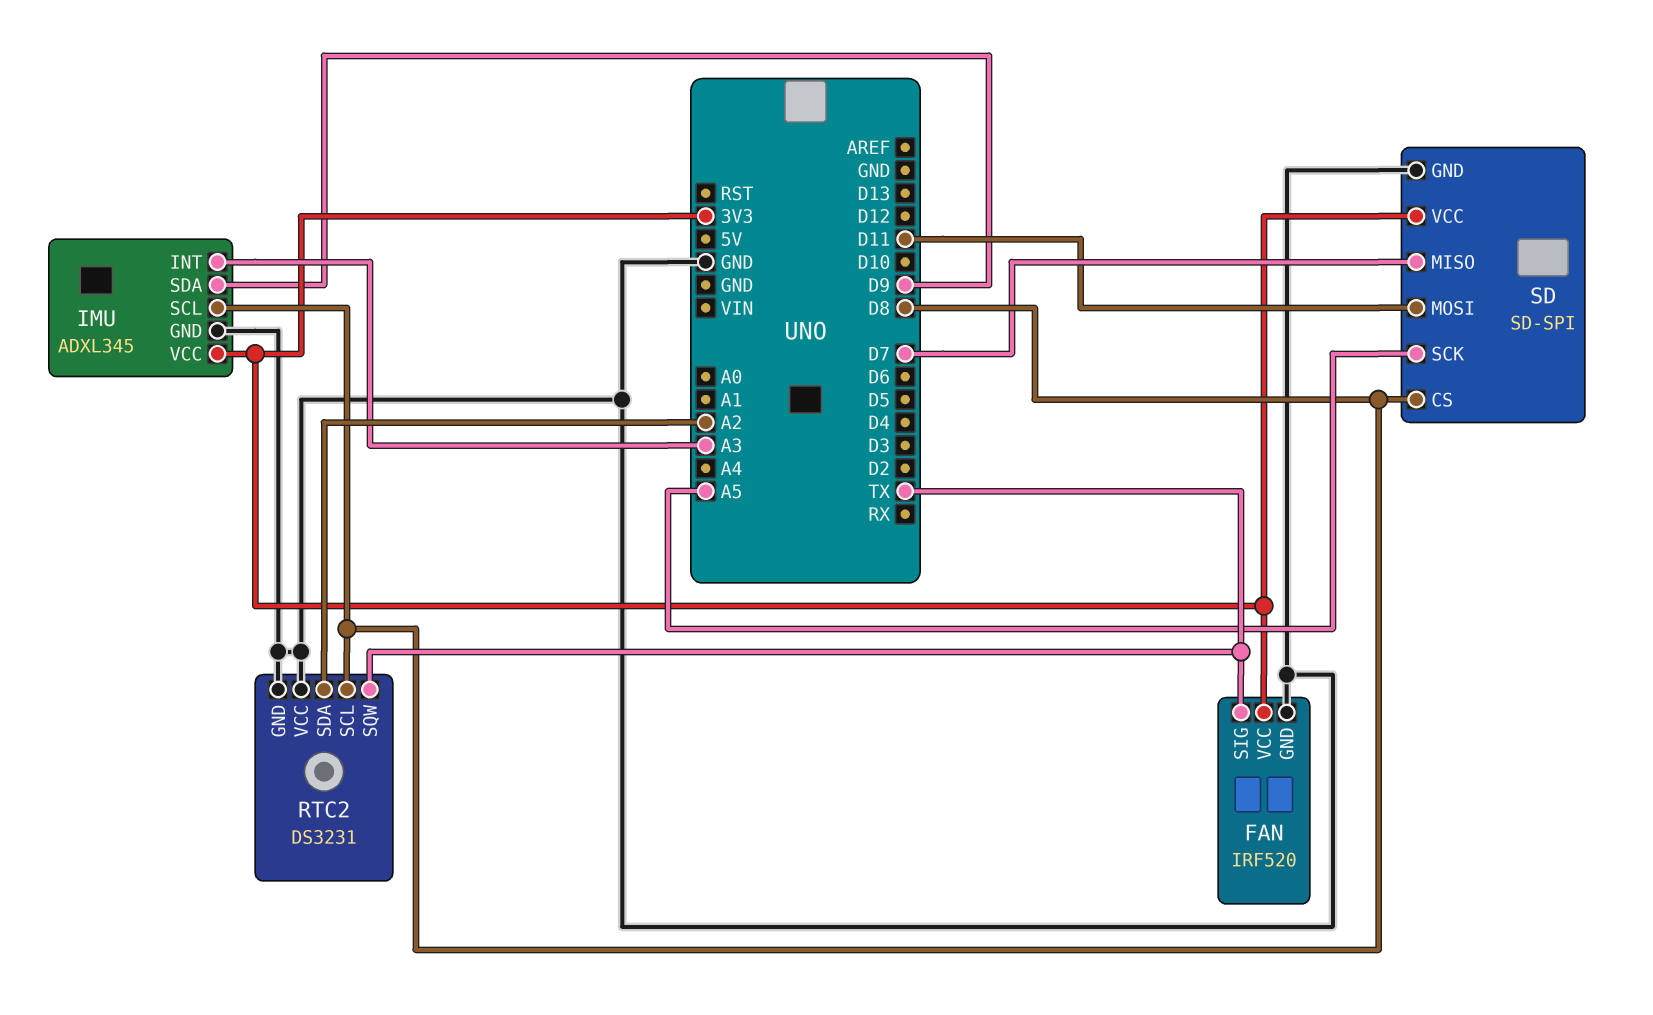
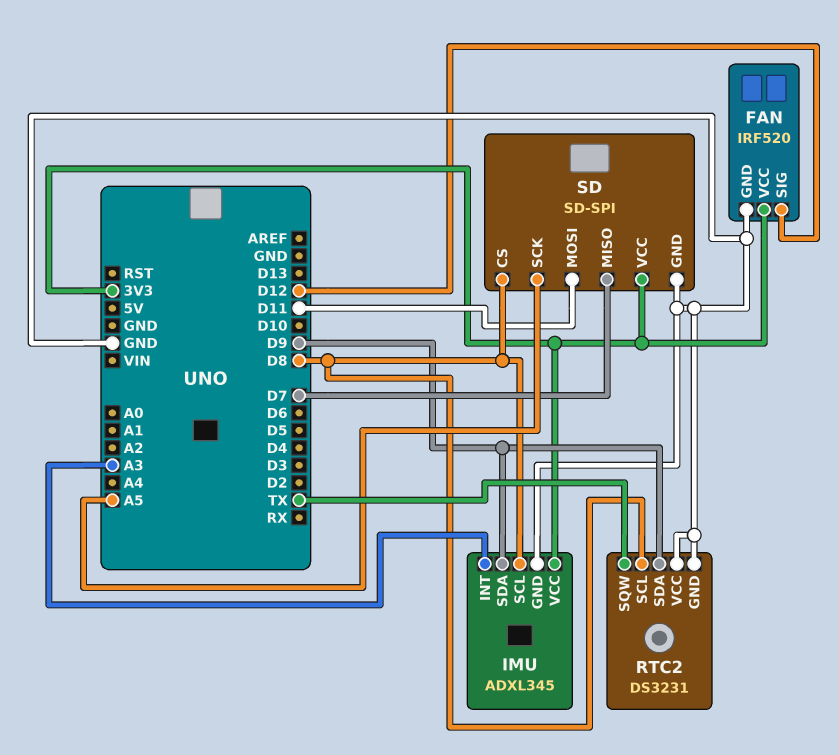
FAN pin SIG: TX -> D12
RTC2 pin SDA: A2 -> D9

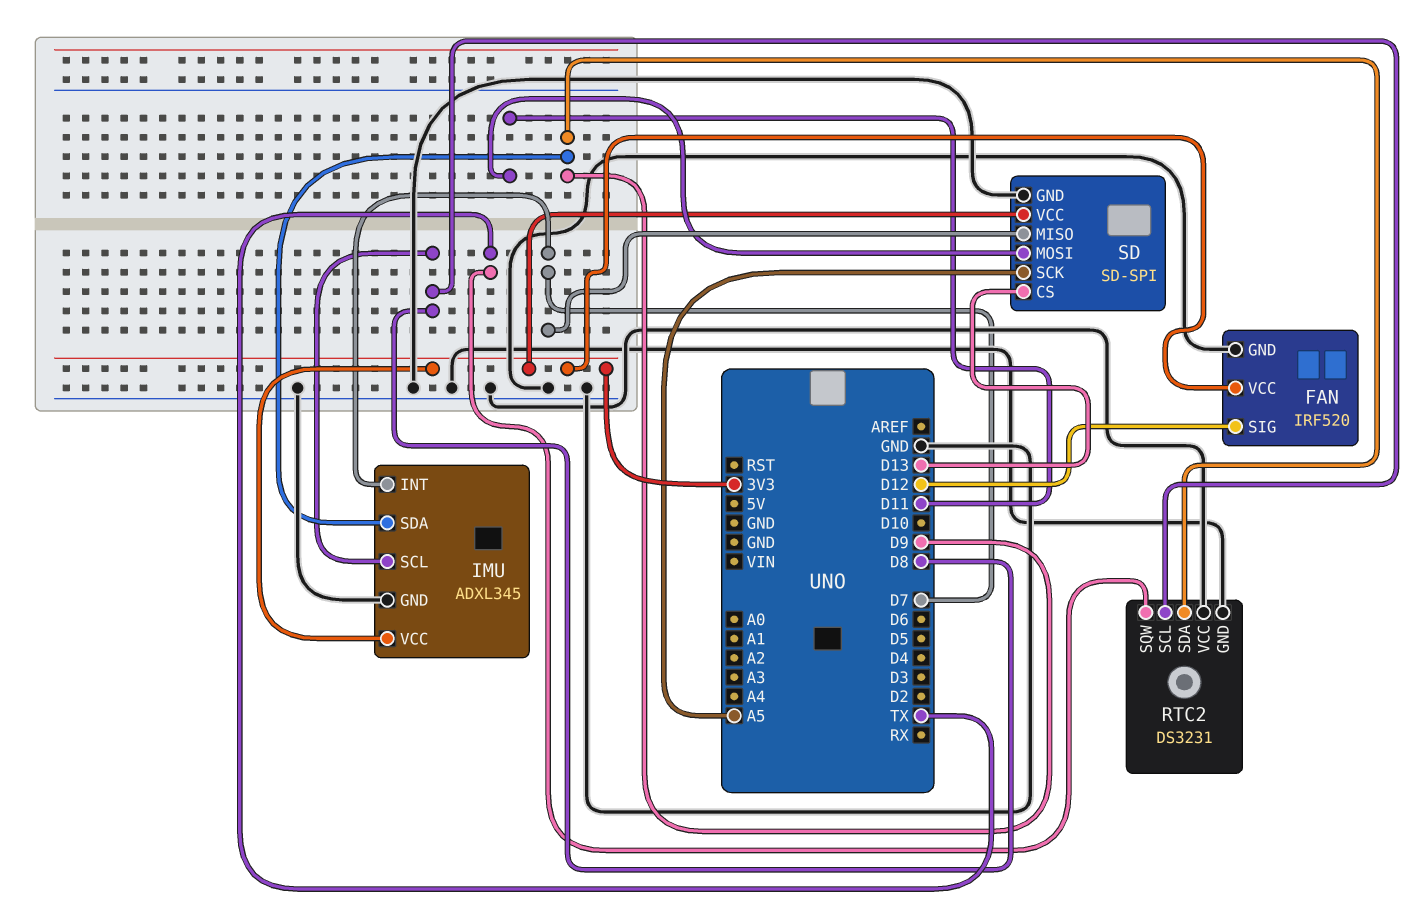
IMU pin INT: A3 -> D7
SD pin CS: D8 -> D13

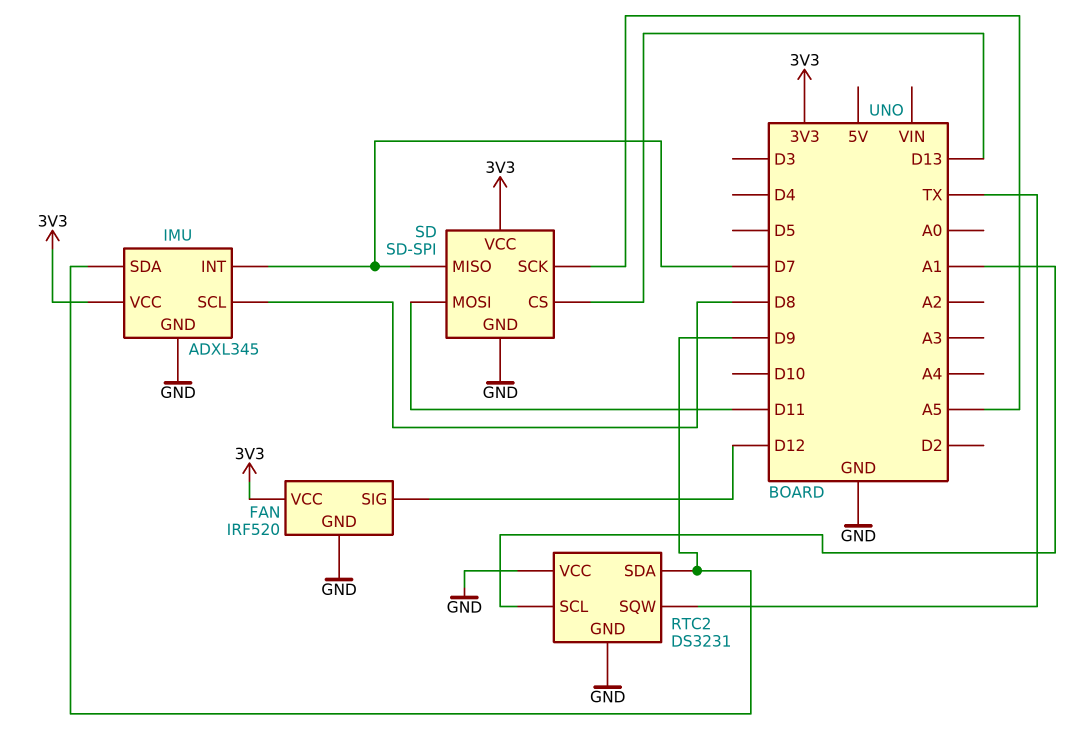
RTC2 pin SCL: D8 -> A1

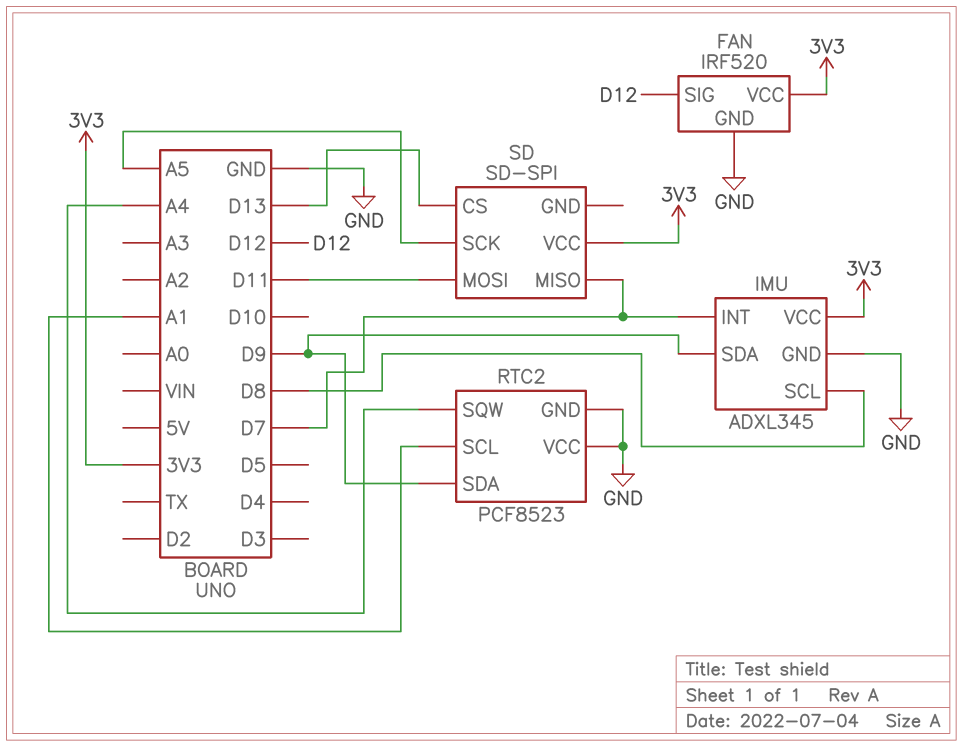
RTC2: DS3231 -> PCF8523
RTC2 pin SQW: TX -> A4
SD pin GND: GND -> none

